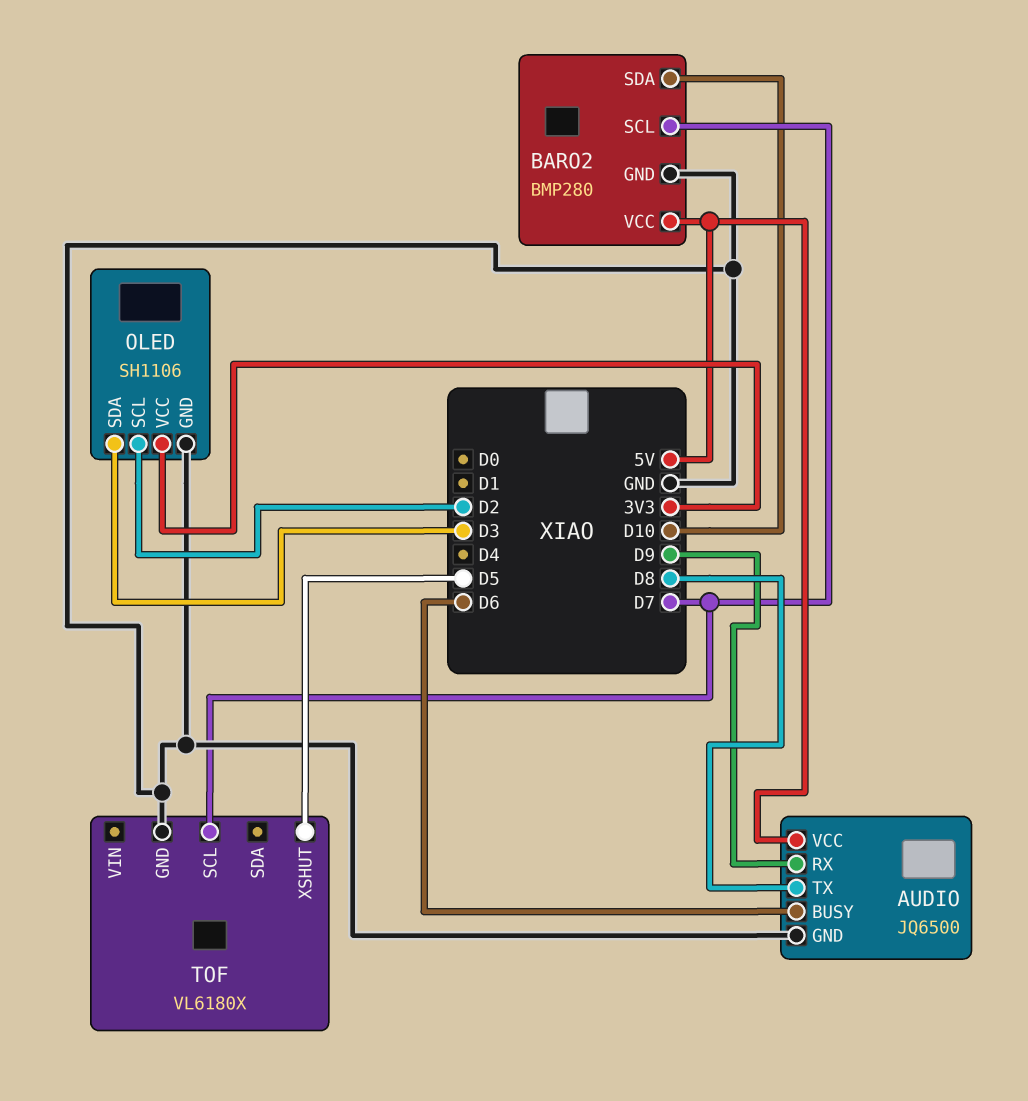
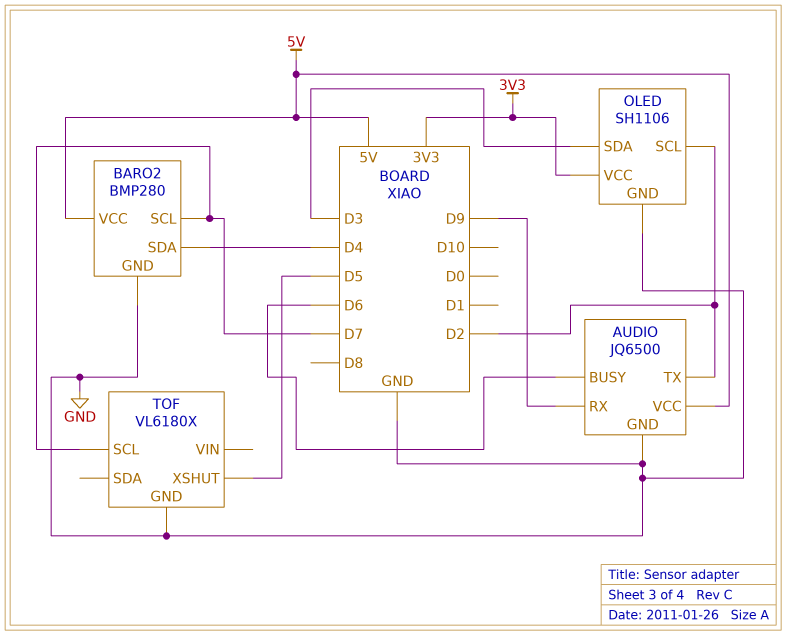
AUDIO pin TX: D8 -> D2
BARO2 pin SDA: D10 -> D4

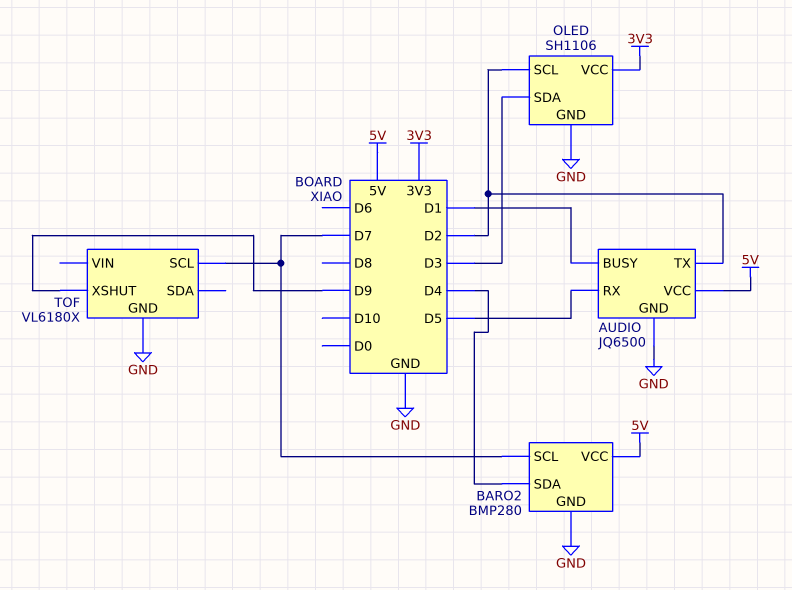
AUDIO pin BUSY: D6 -> D1
AUDIO pin RX: D9 -> D5
TOF pin XSHUT: D5 -> D9

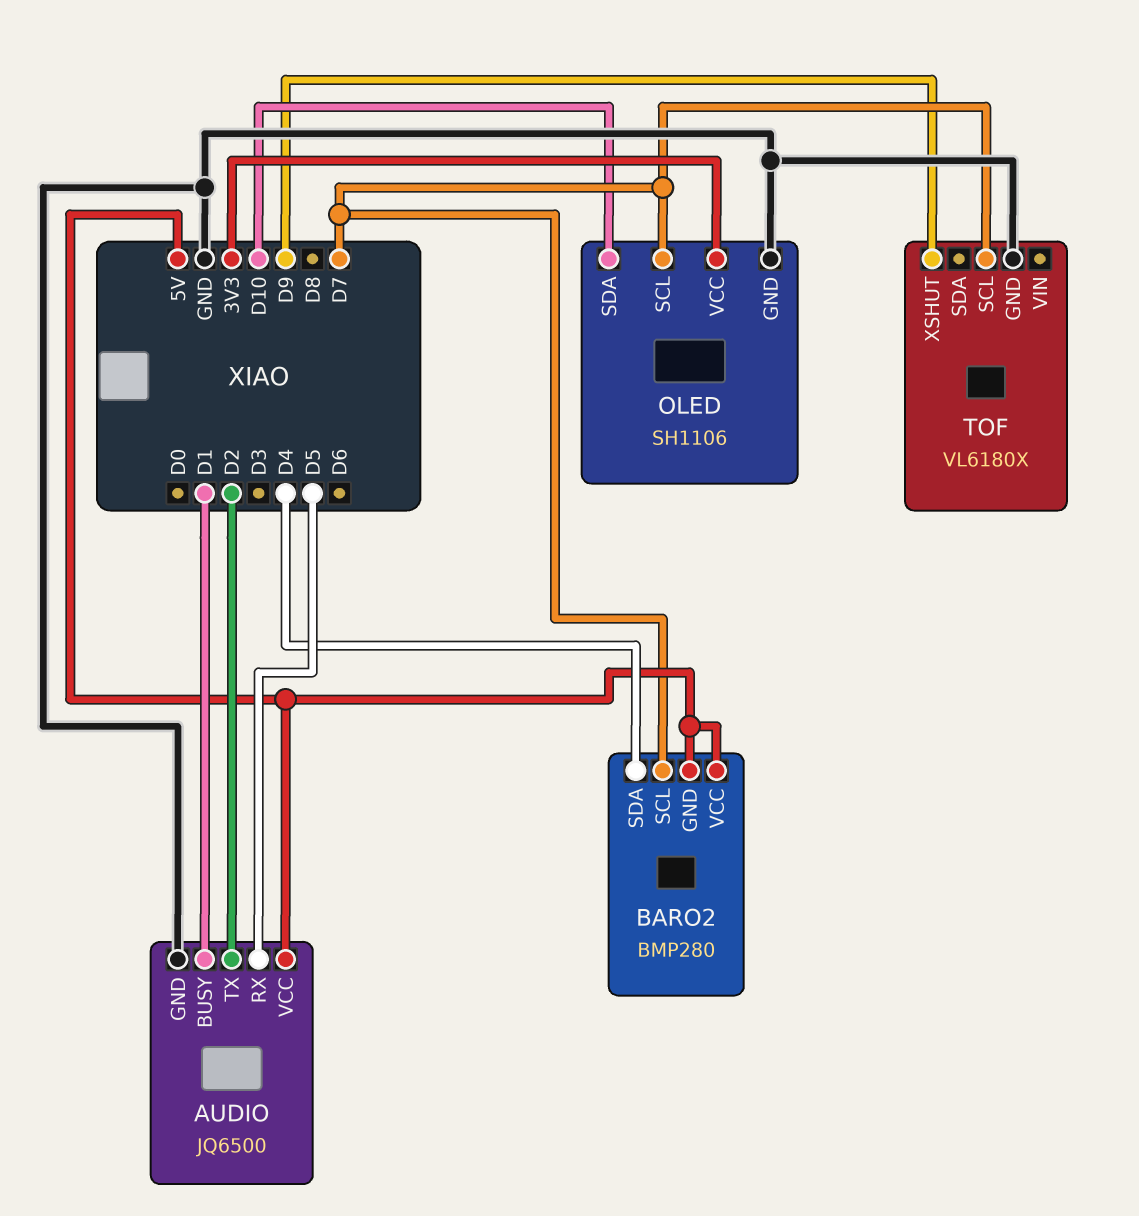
BARO2 pin GND: GND -> 5V
OLED pin SCL: D2 -> D7
OLED pin SDA: D3 -> D10

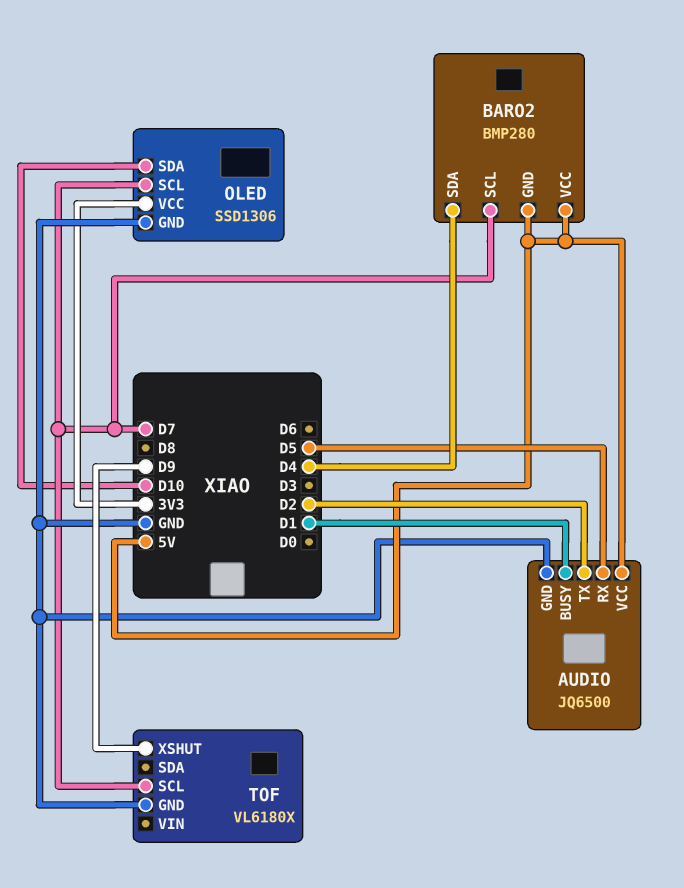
OLED: SH1106 -> SSD1306

